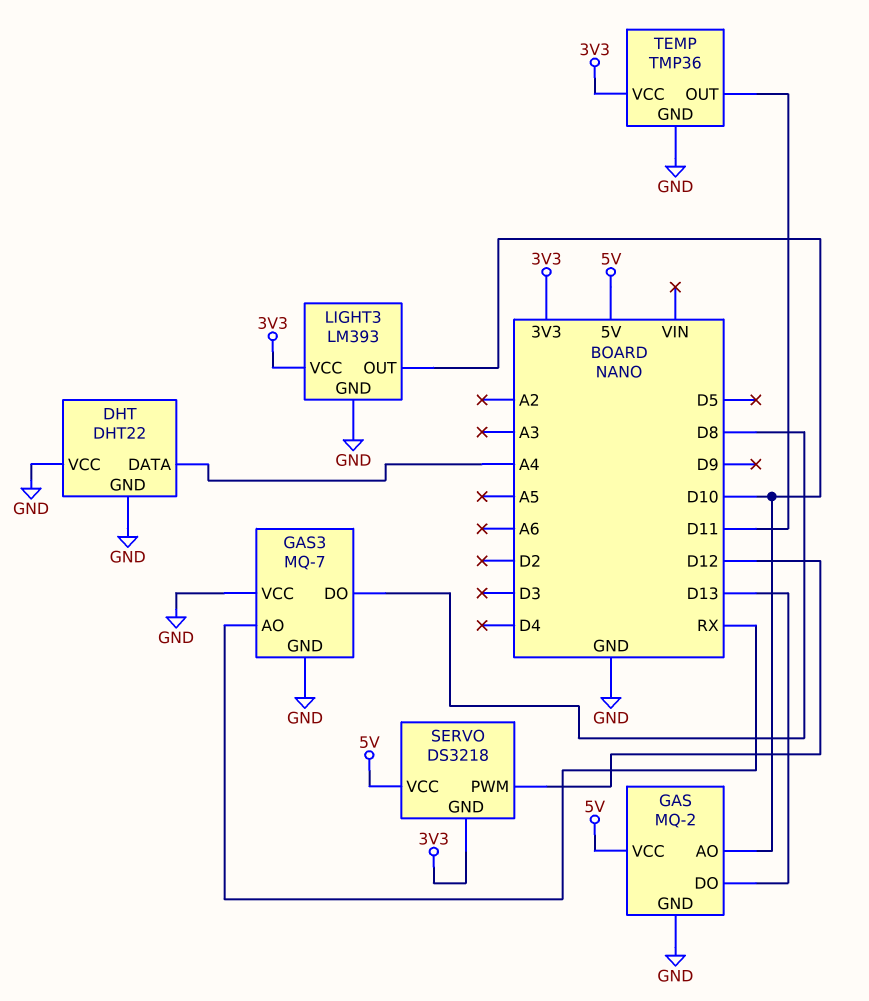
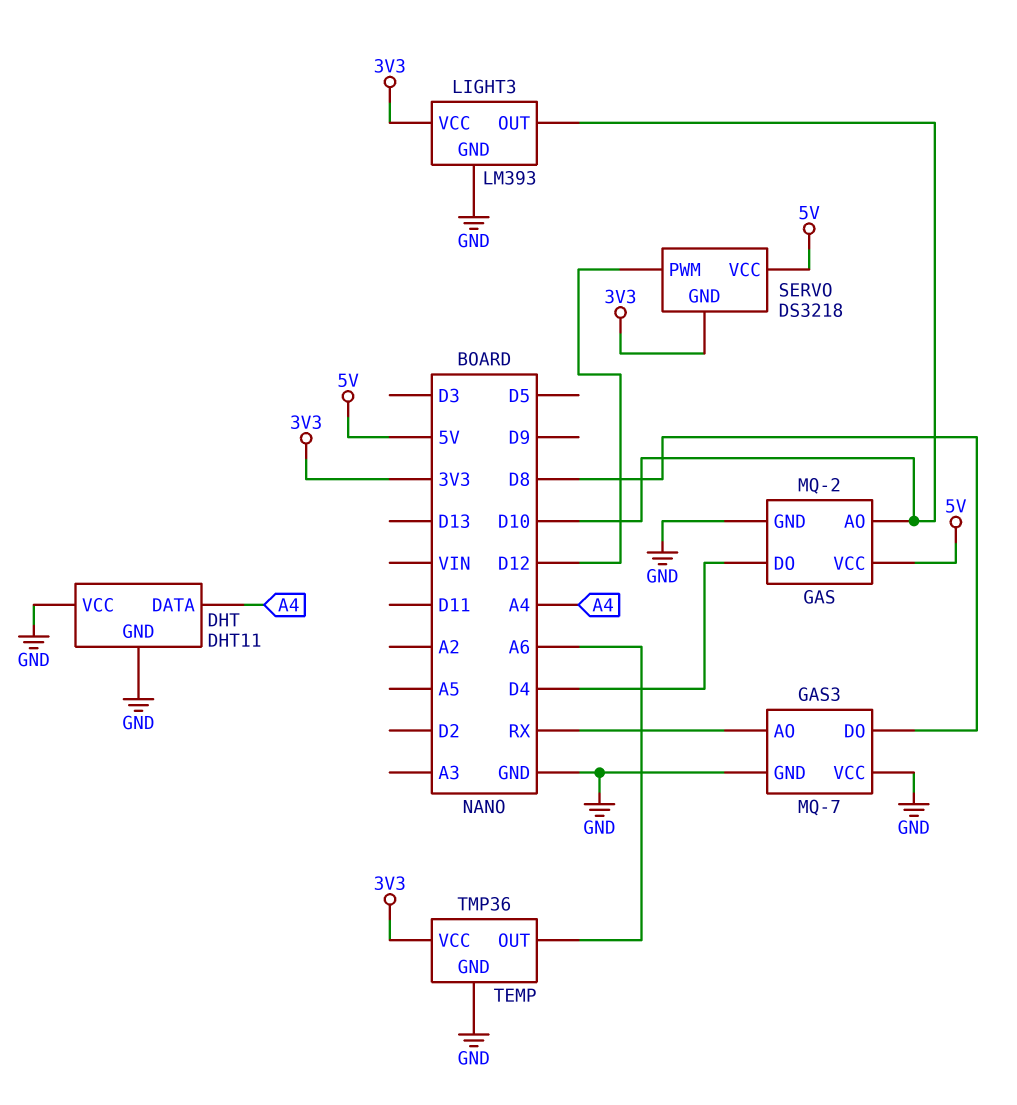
DHT: DHT22 -> DHT11
GAS pin DO: D13 -> D4
TEMP pin OUT: D11 -> A6

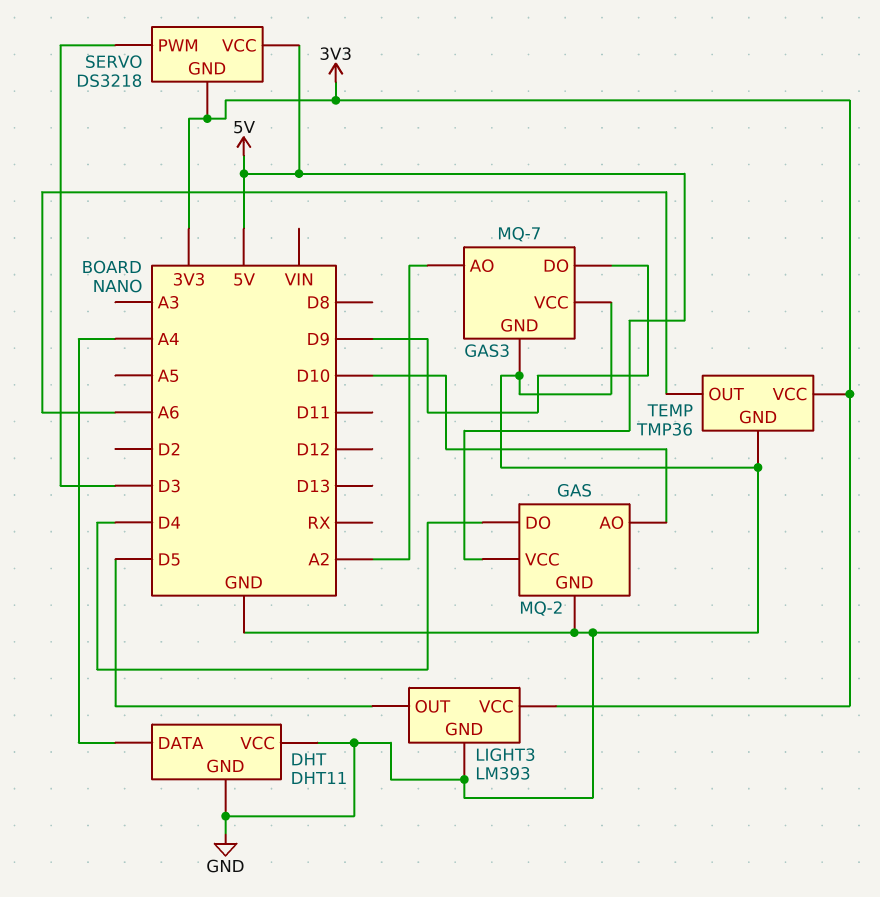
GAS3 pin AO: RX -> A2
GAS3 pin DO: D8 -> D9
LIGHT3 pin OUT: D10 -> D5
SERVO pin PWM: D12 -> D3

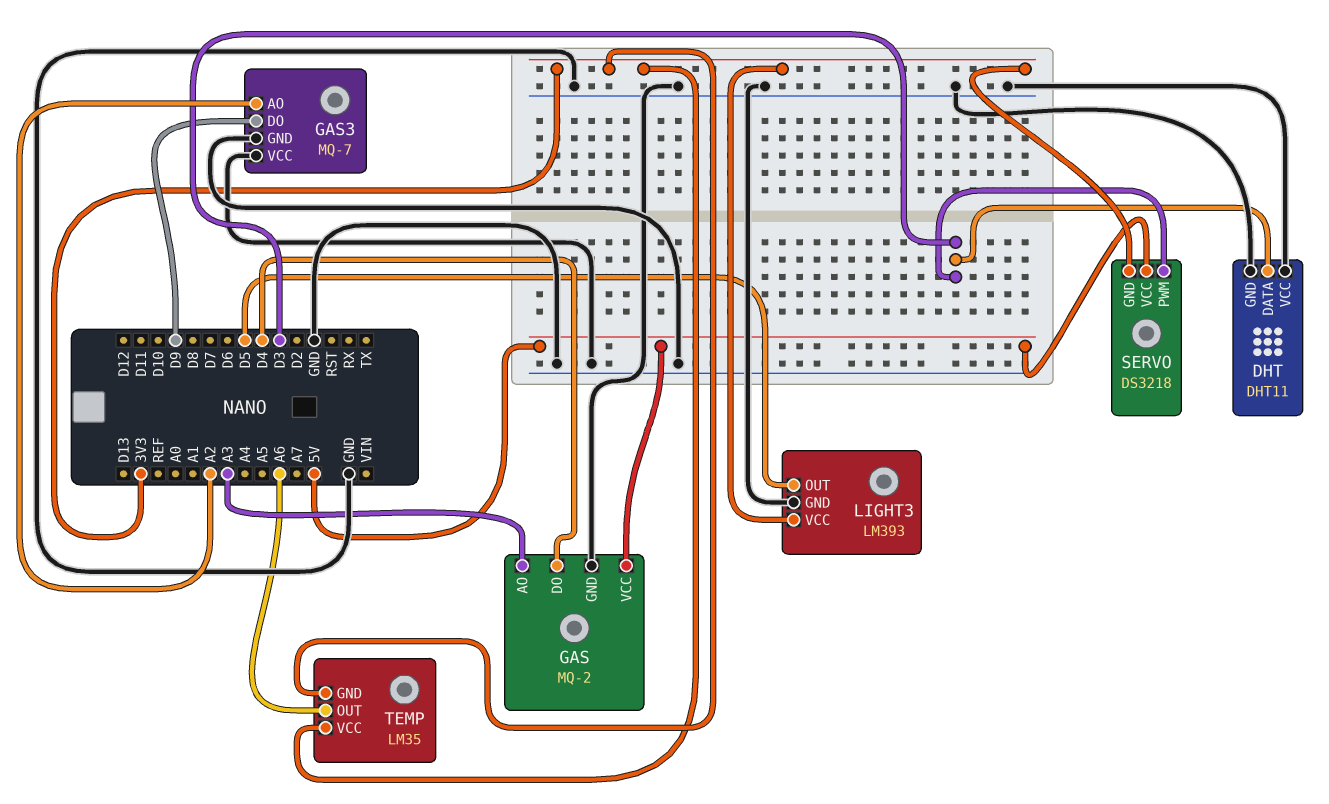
DHT pin DATA: A4 -> D3
GAS pin AO: D10 -> A3
TEMP: TMP36 -> LM35
TEMP pin GND: GND -> 3V3

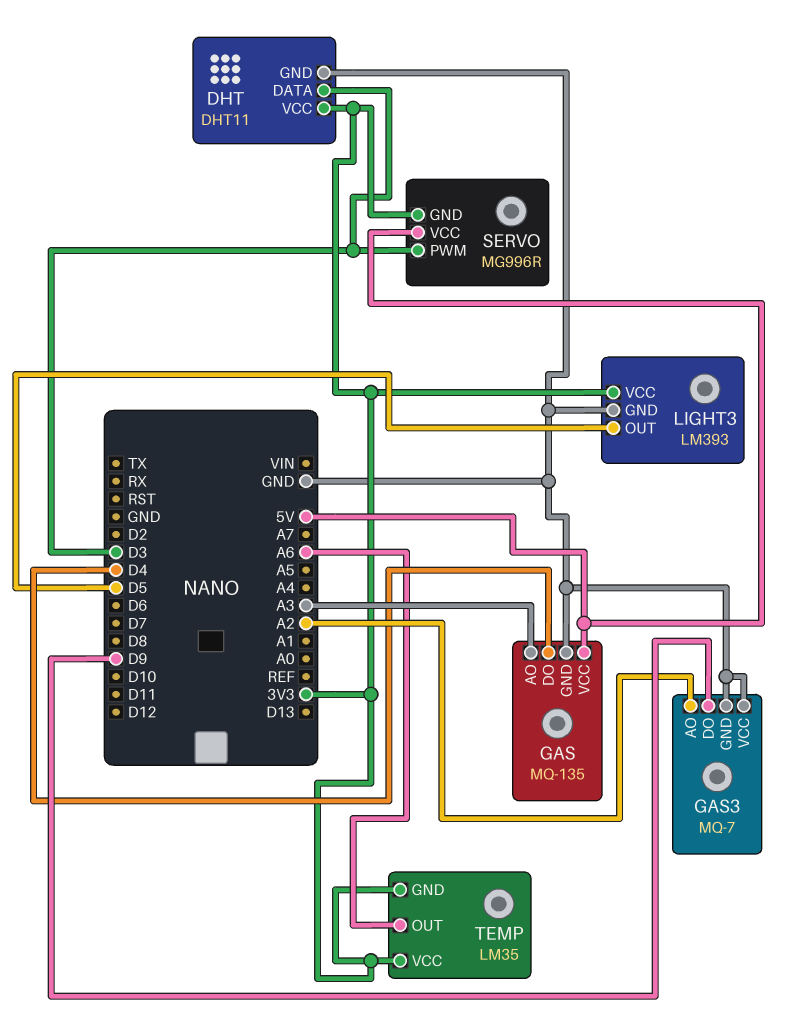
DHT pin VCC: GND -> 3V3
GAS: MQ-2 -> MQ-135
SERVO: DS3218 -> MG996R

